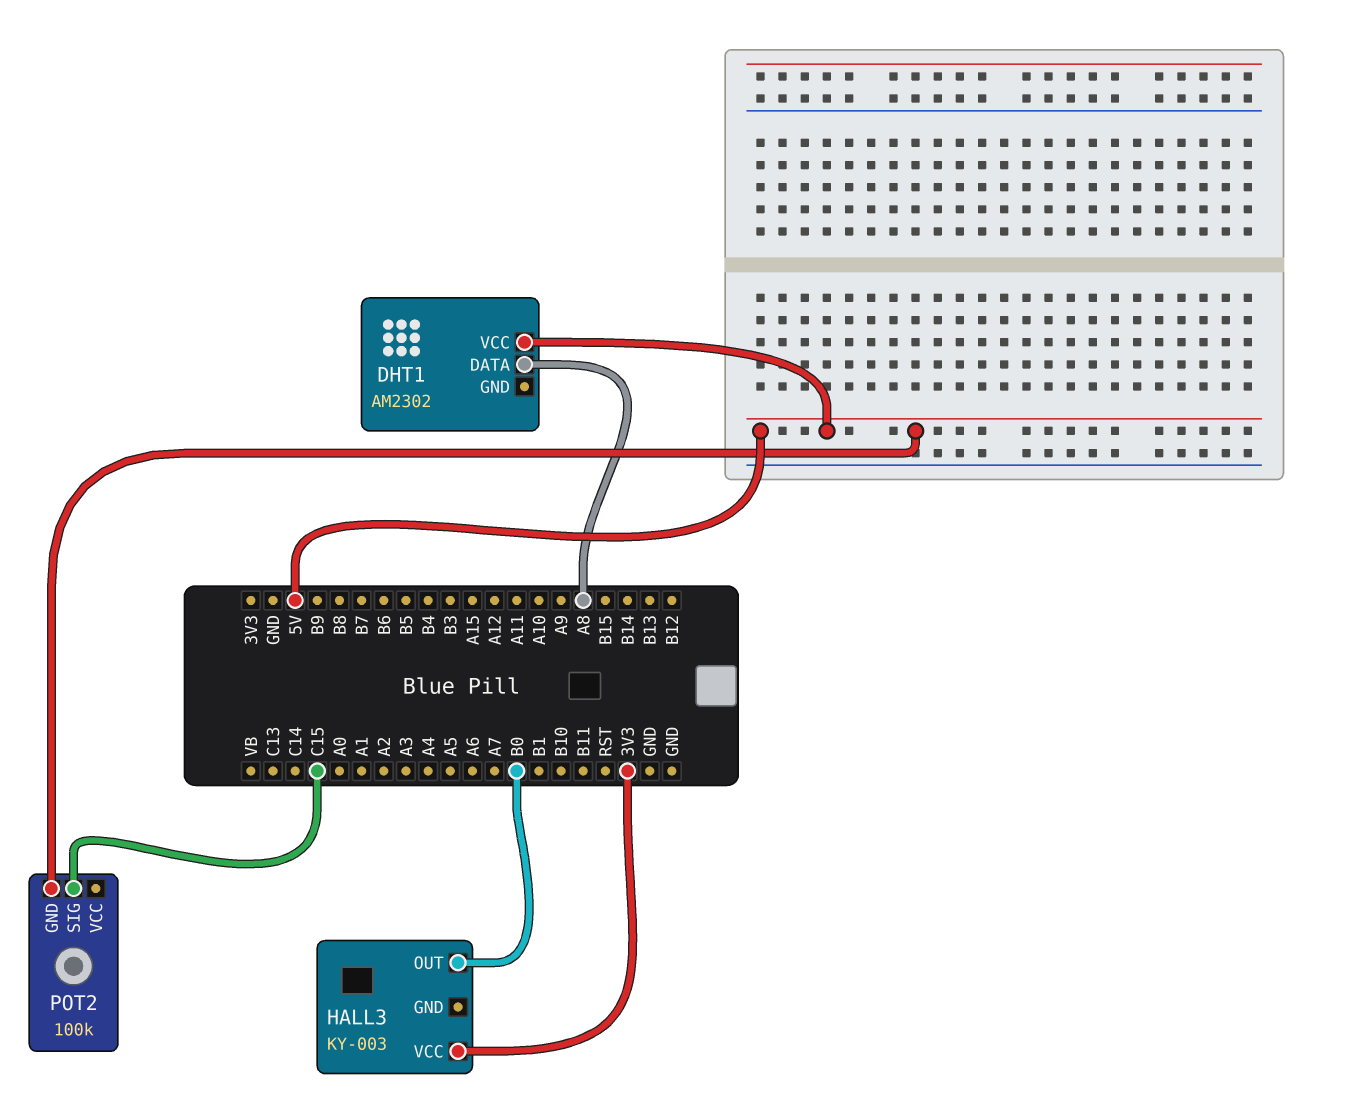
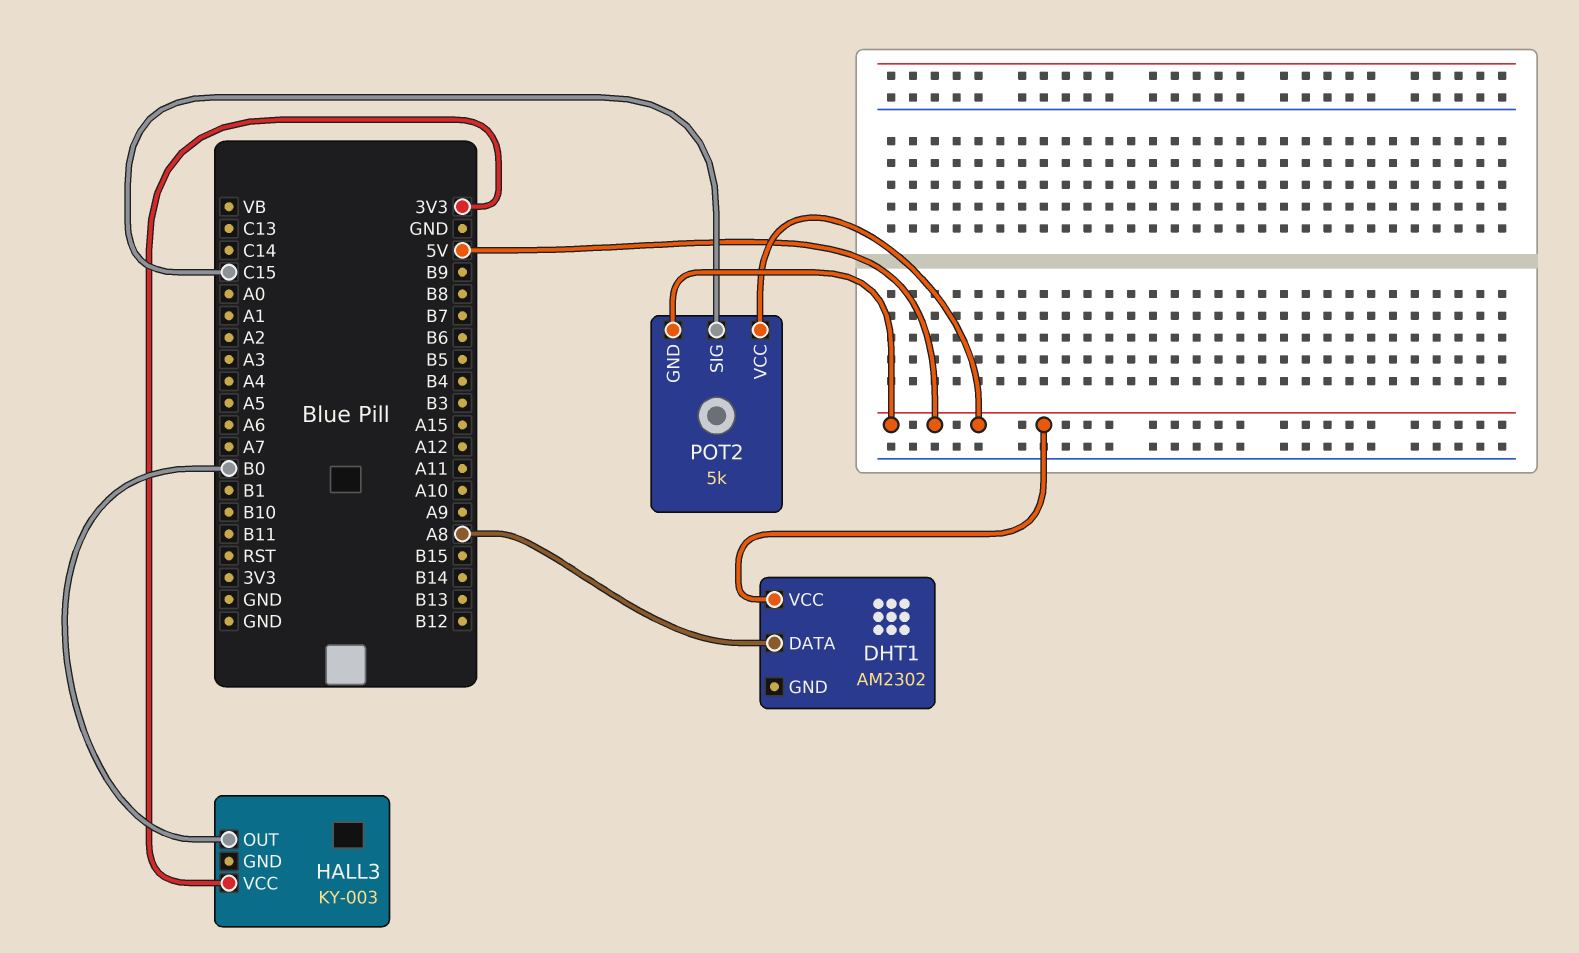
POT2: 100k -> 5k
POT2 pin VCC: none -> 5V

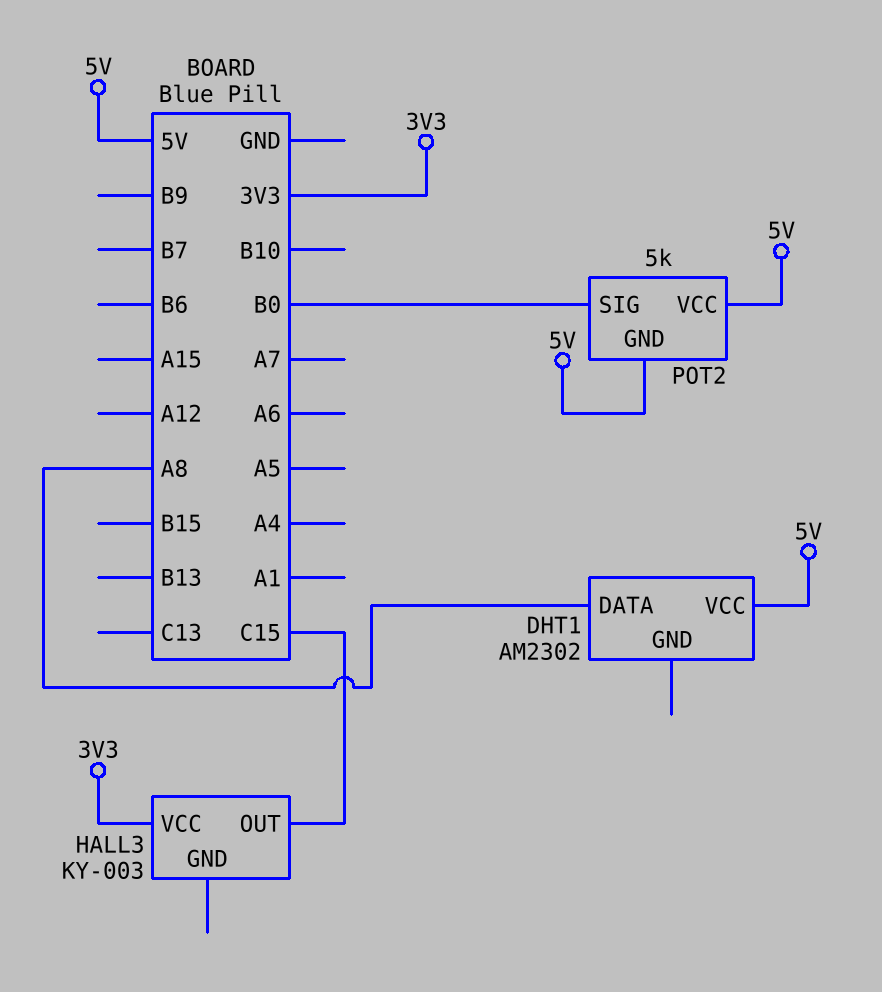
HALL3 pin OUT: B0 -> C15
POT2 pin SIG: C15 -> B0

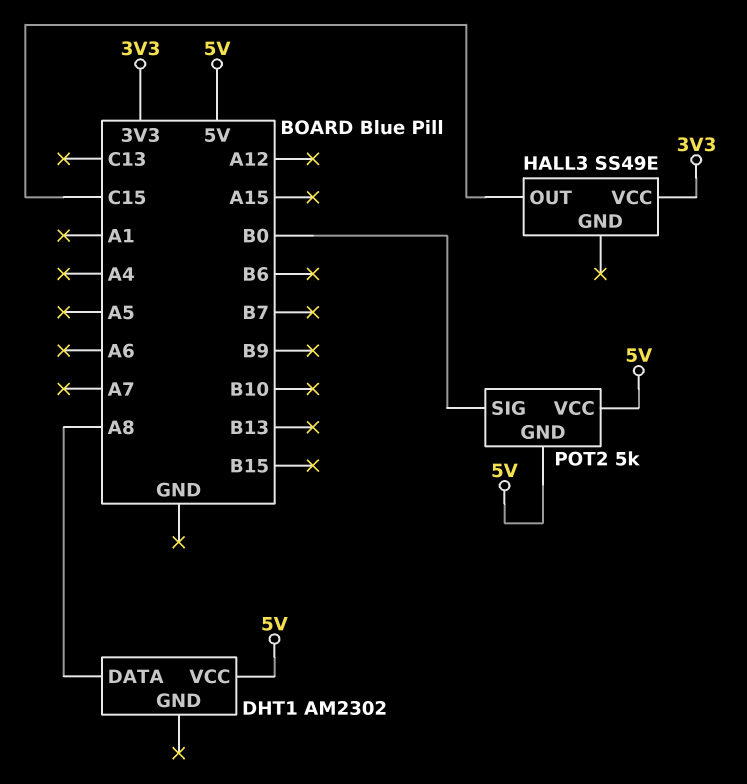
HALL3: KY-003 -> SS49E

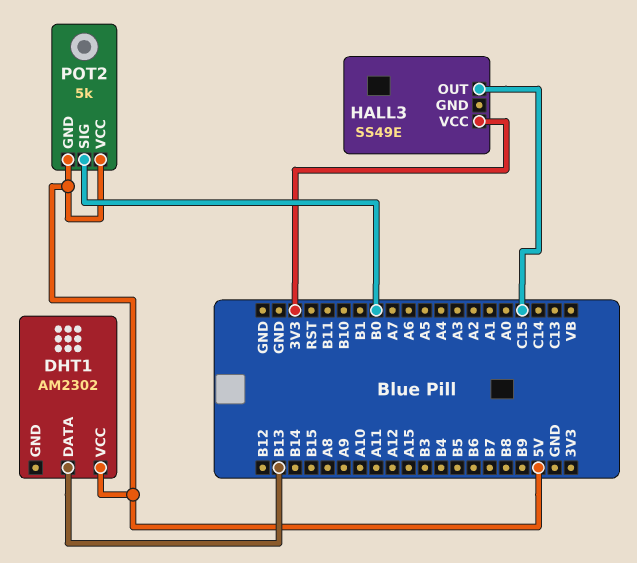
DHT1 pin DATA: A8 -> B13

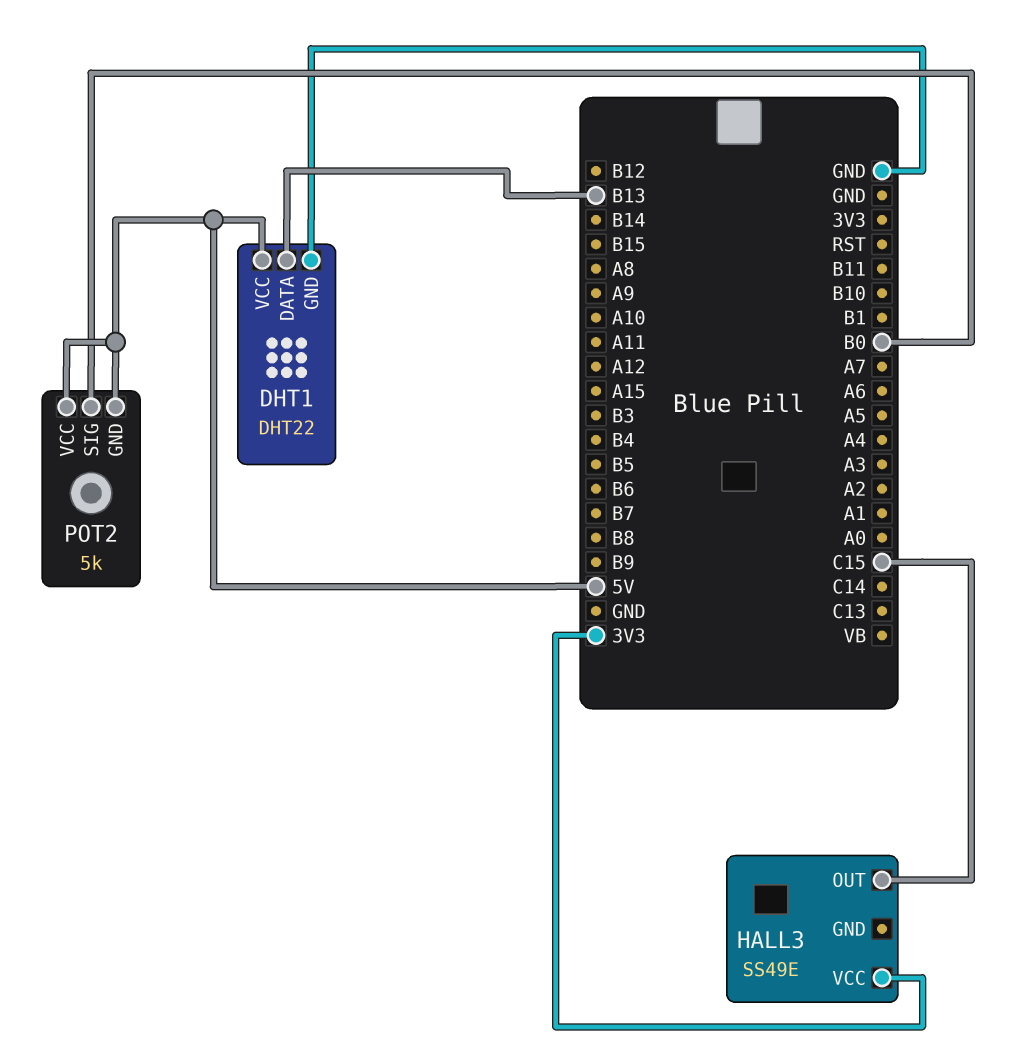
DHT1: AM2302 -> DHT22
DHT1 pin GND: none -> GND

